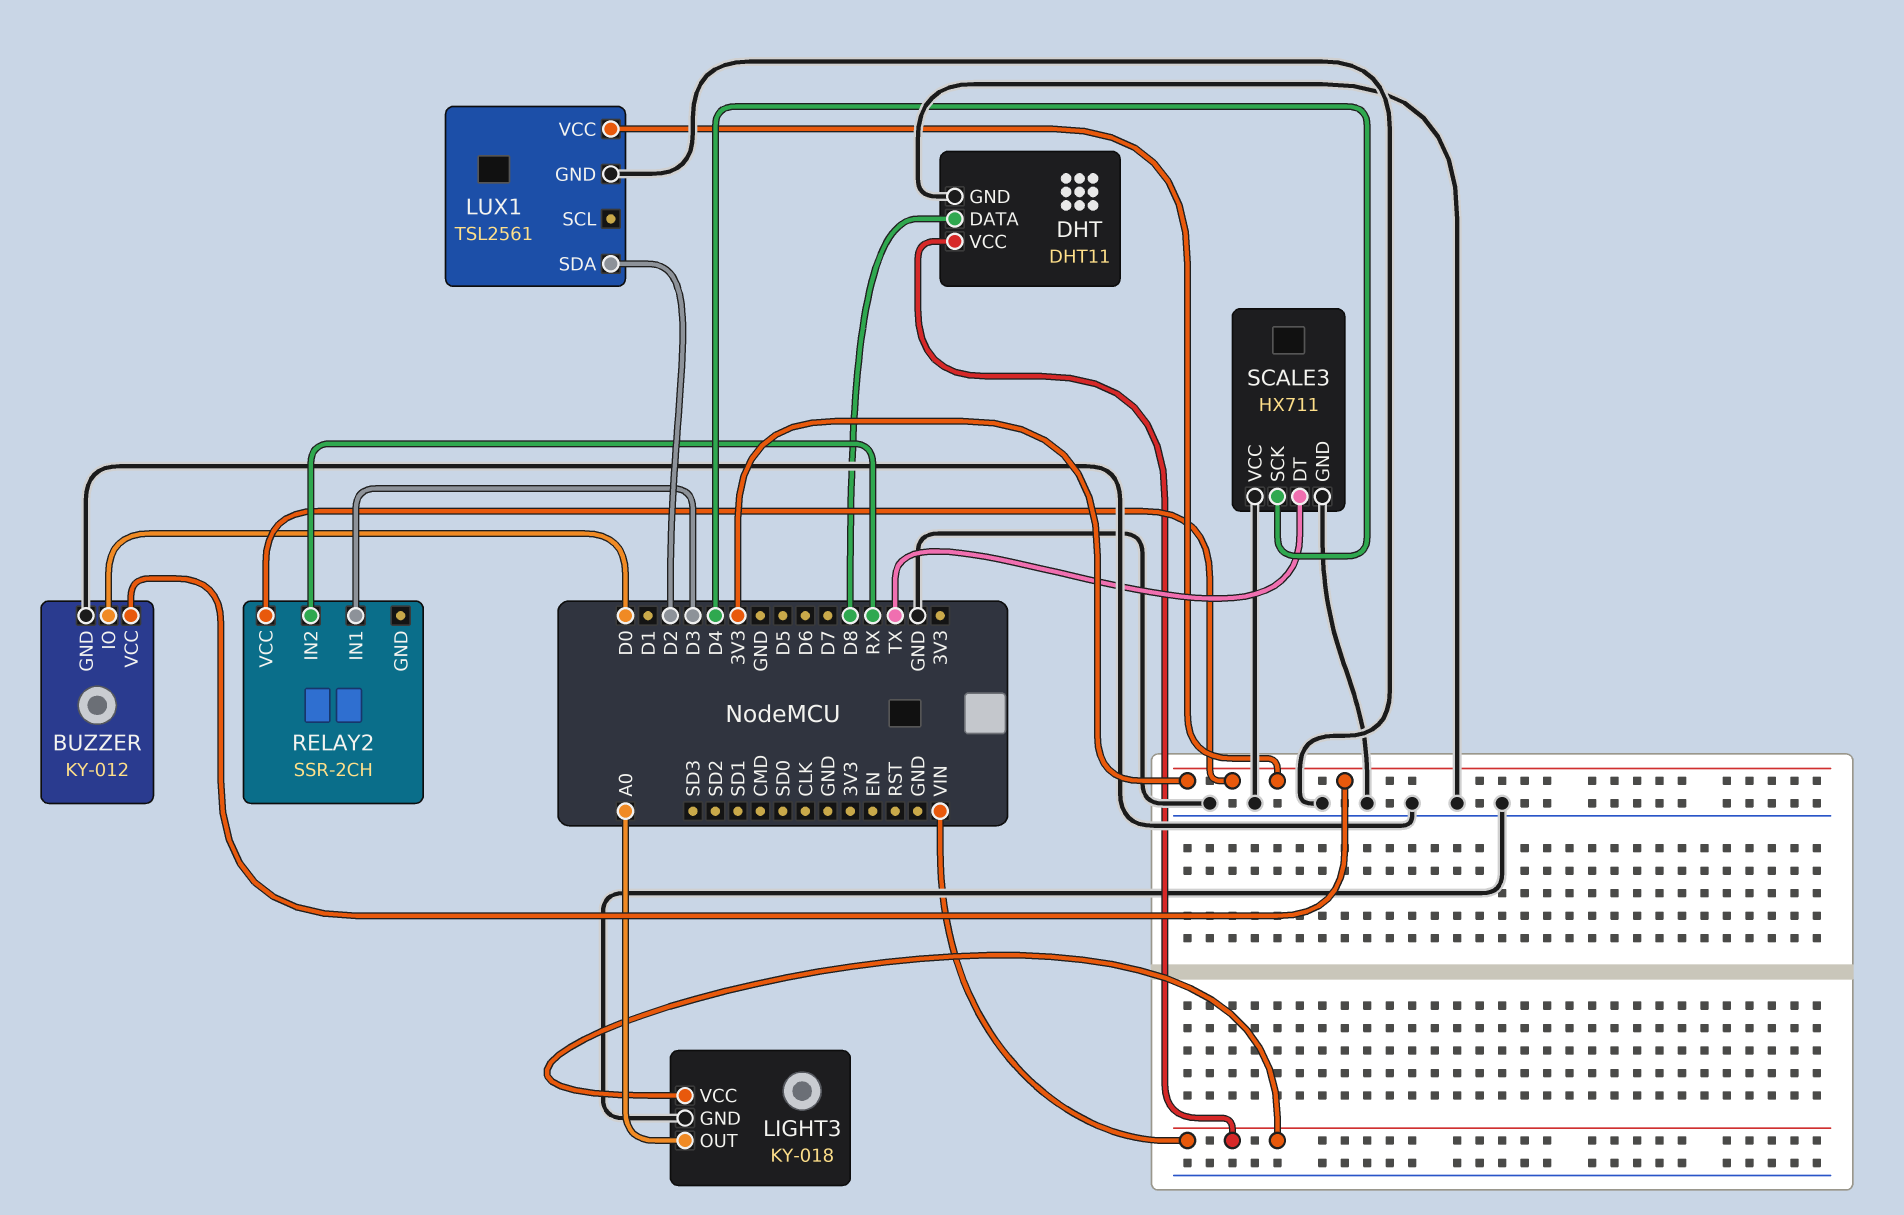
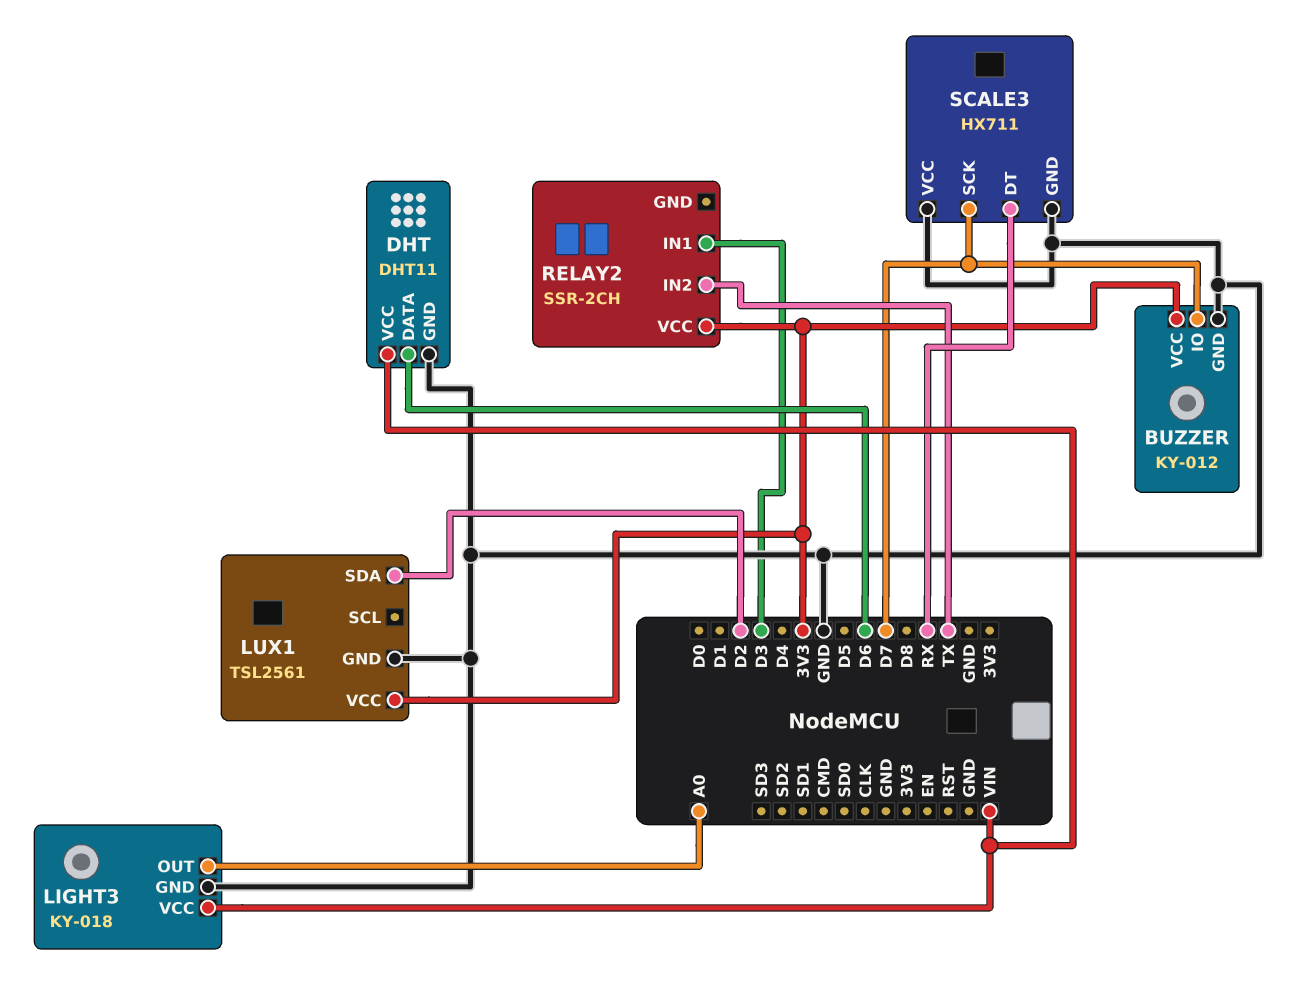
BUZZER pin IO: D0 -> D7
DHT pin DATA: D8 -> D6
RELAY2 pin IN2: RX -> TX
SCALE3 pin DT: TX -> RX
SCALE3 pin SCK: D4 -> D7

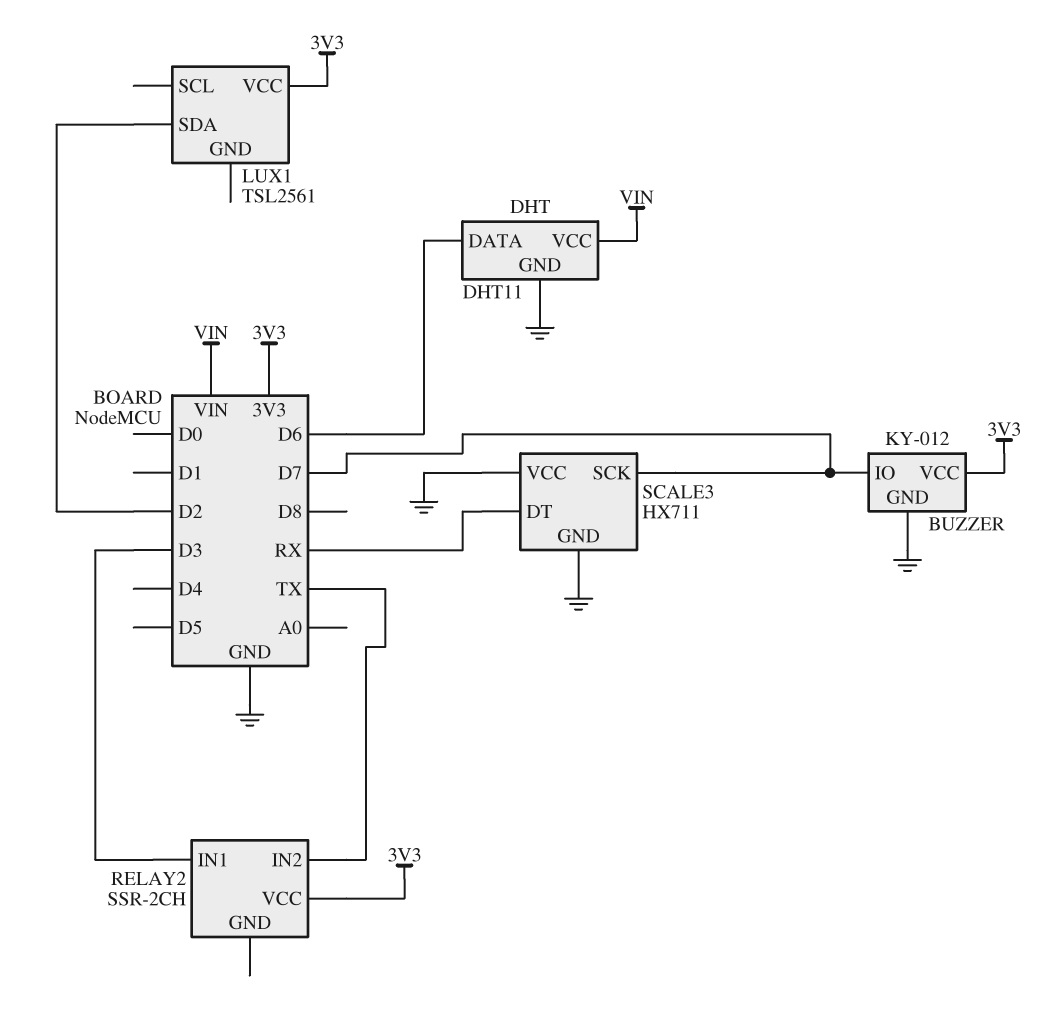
LIGHT3: KY-018 -> none
LIGHT3 pin GND: GND -> none
LIGHT3 pin OUT: A0 -> none
LIGHT3 pin VCC: VIN -> none
LUX1 pin GND: GND -> none

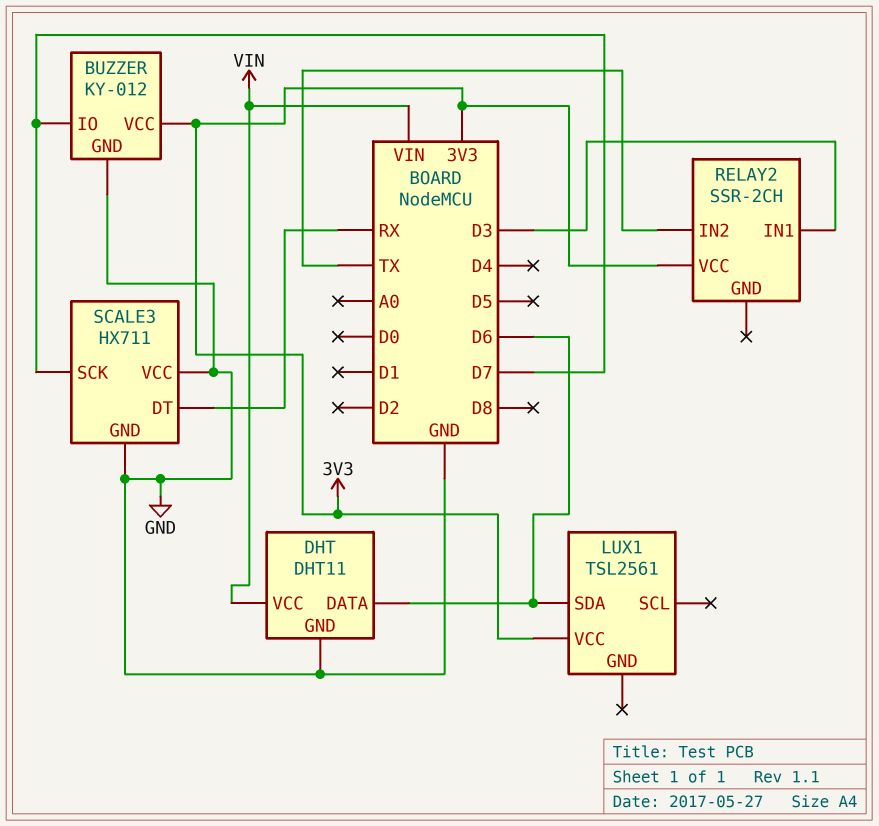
LUX1 pin SDA: D2 -> D6

